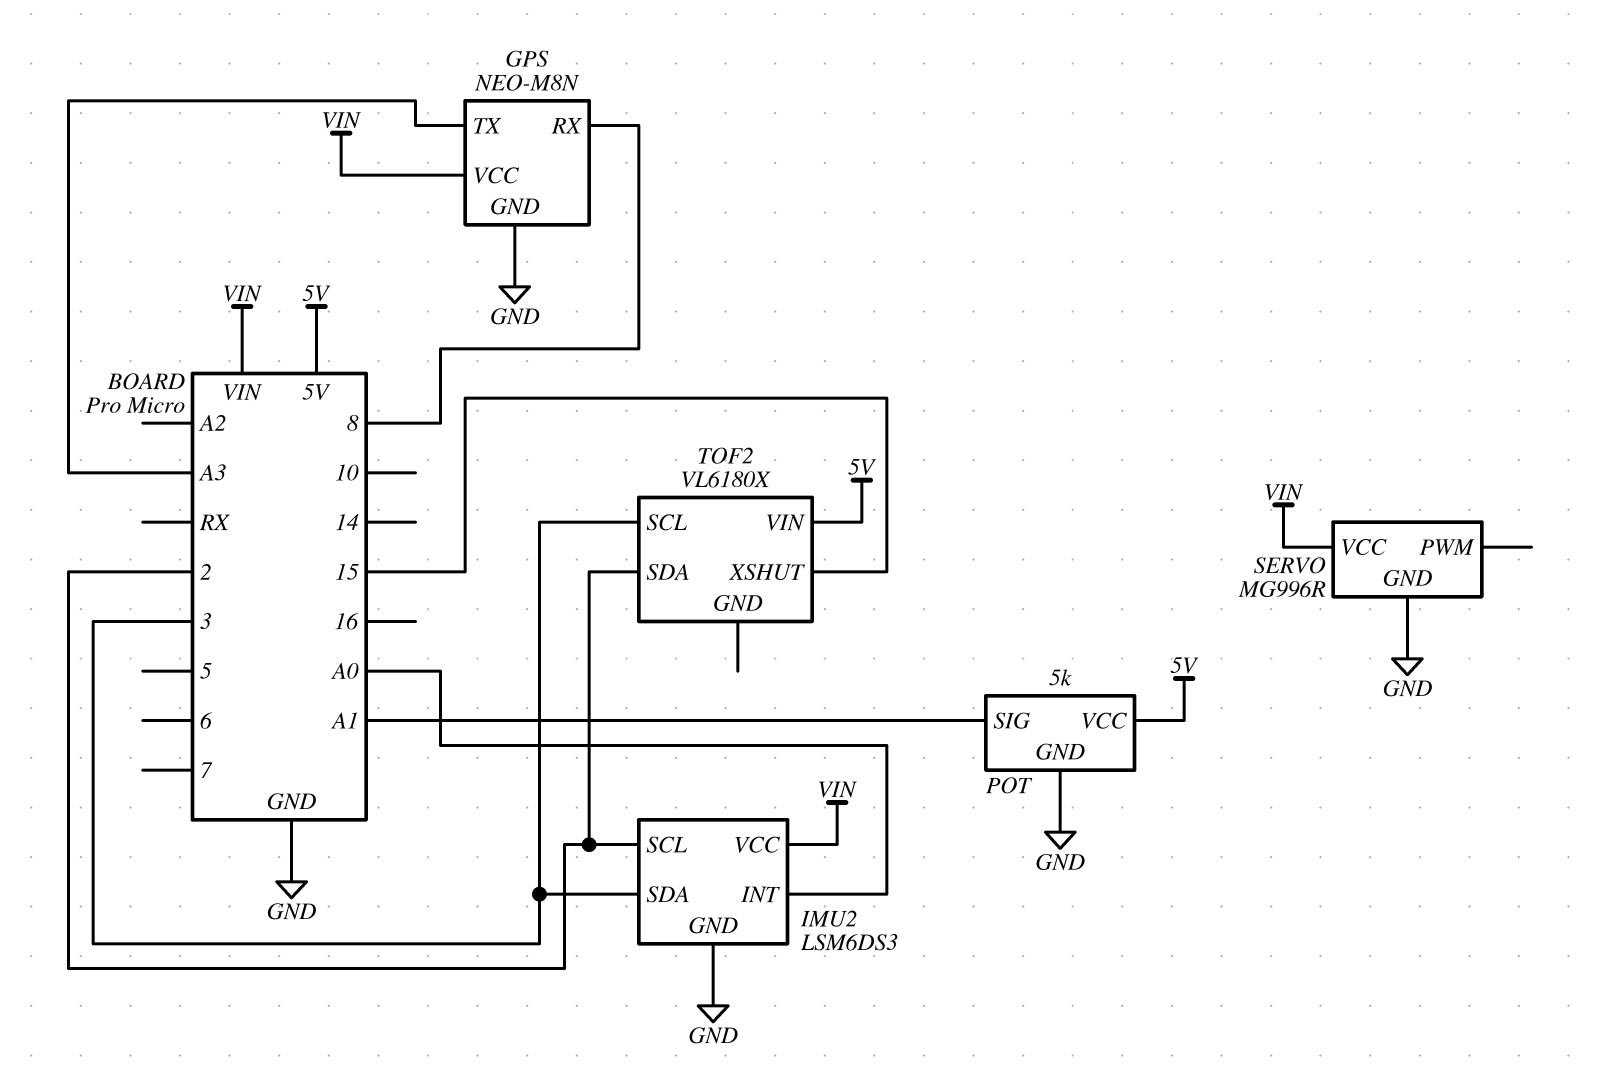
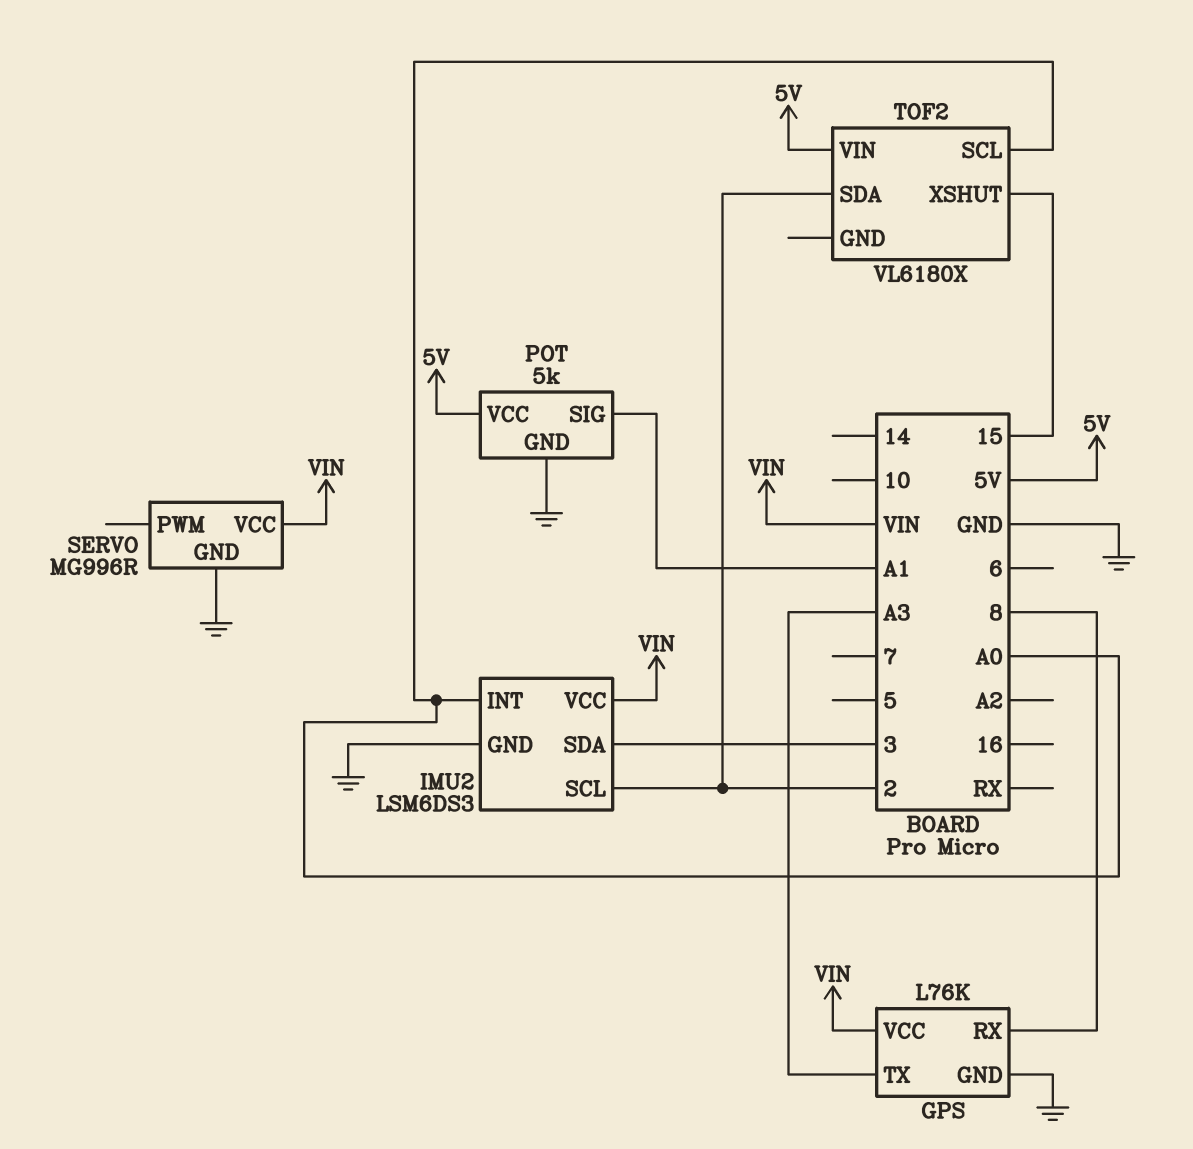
GPS: NEO-M8N -> L76K
TOF2 pin SCL: 3 -> A0

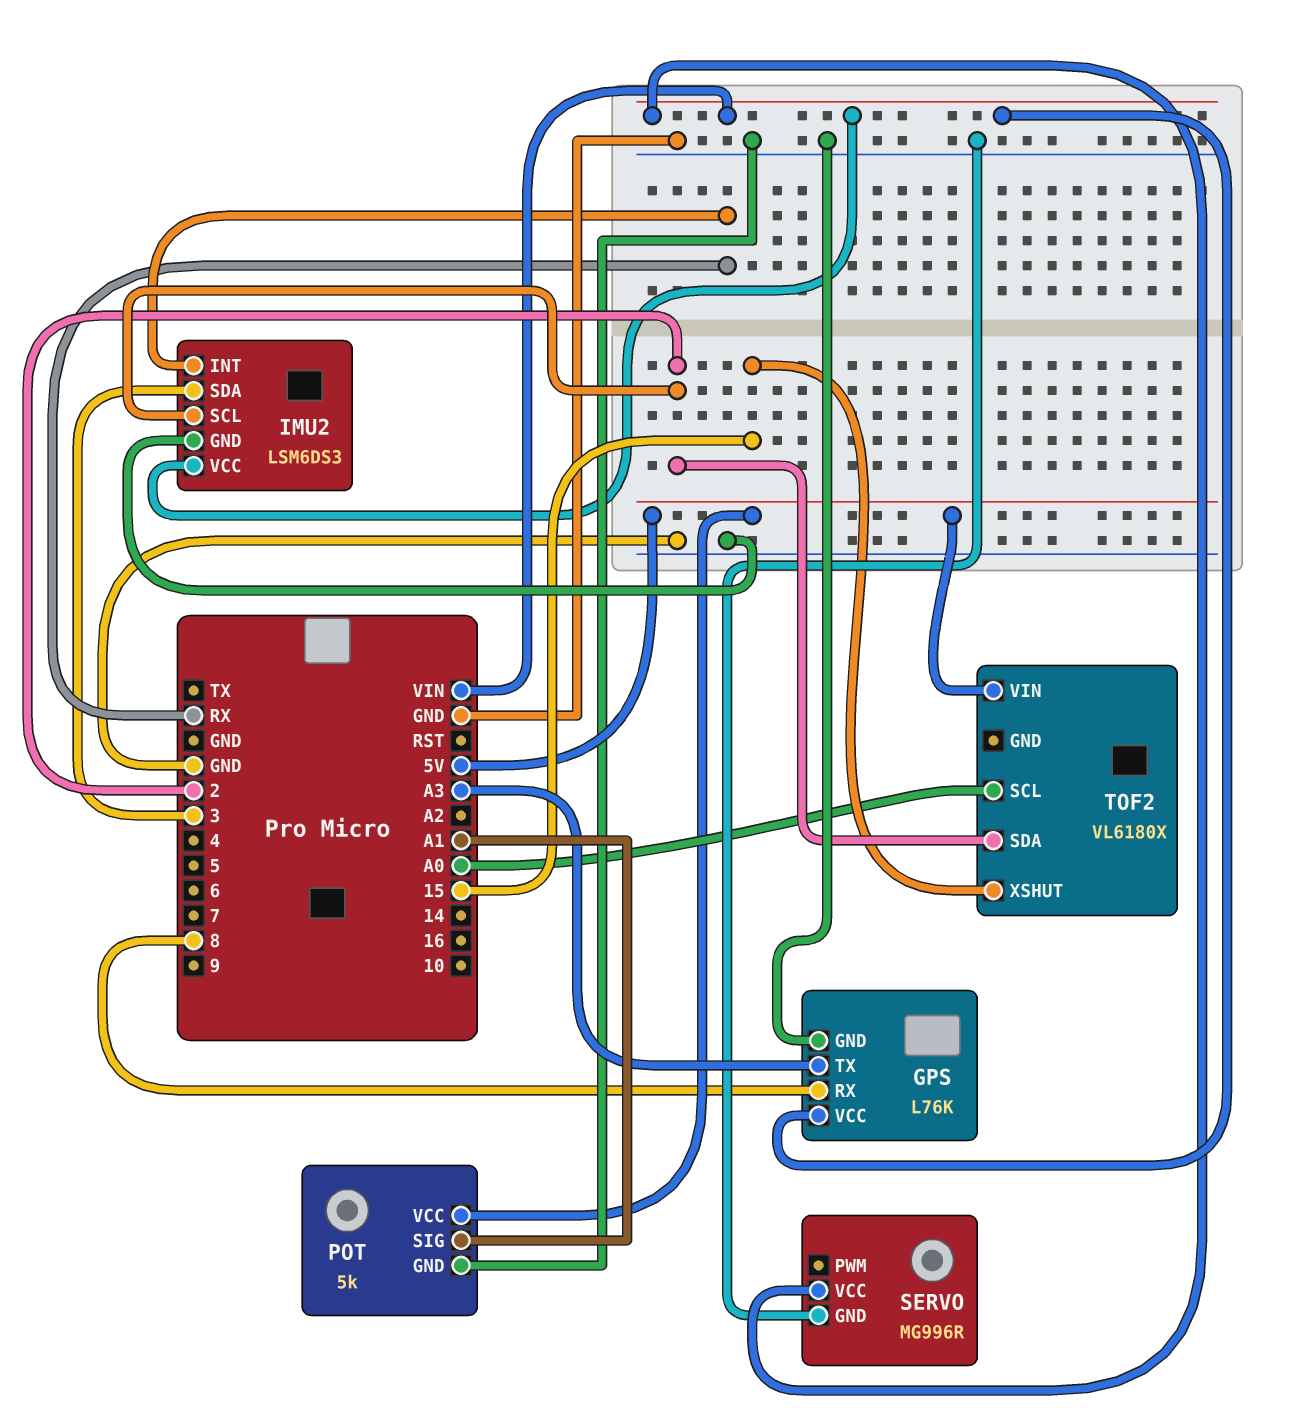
IMU2 pin INT: A0 -> RX

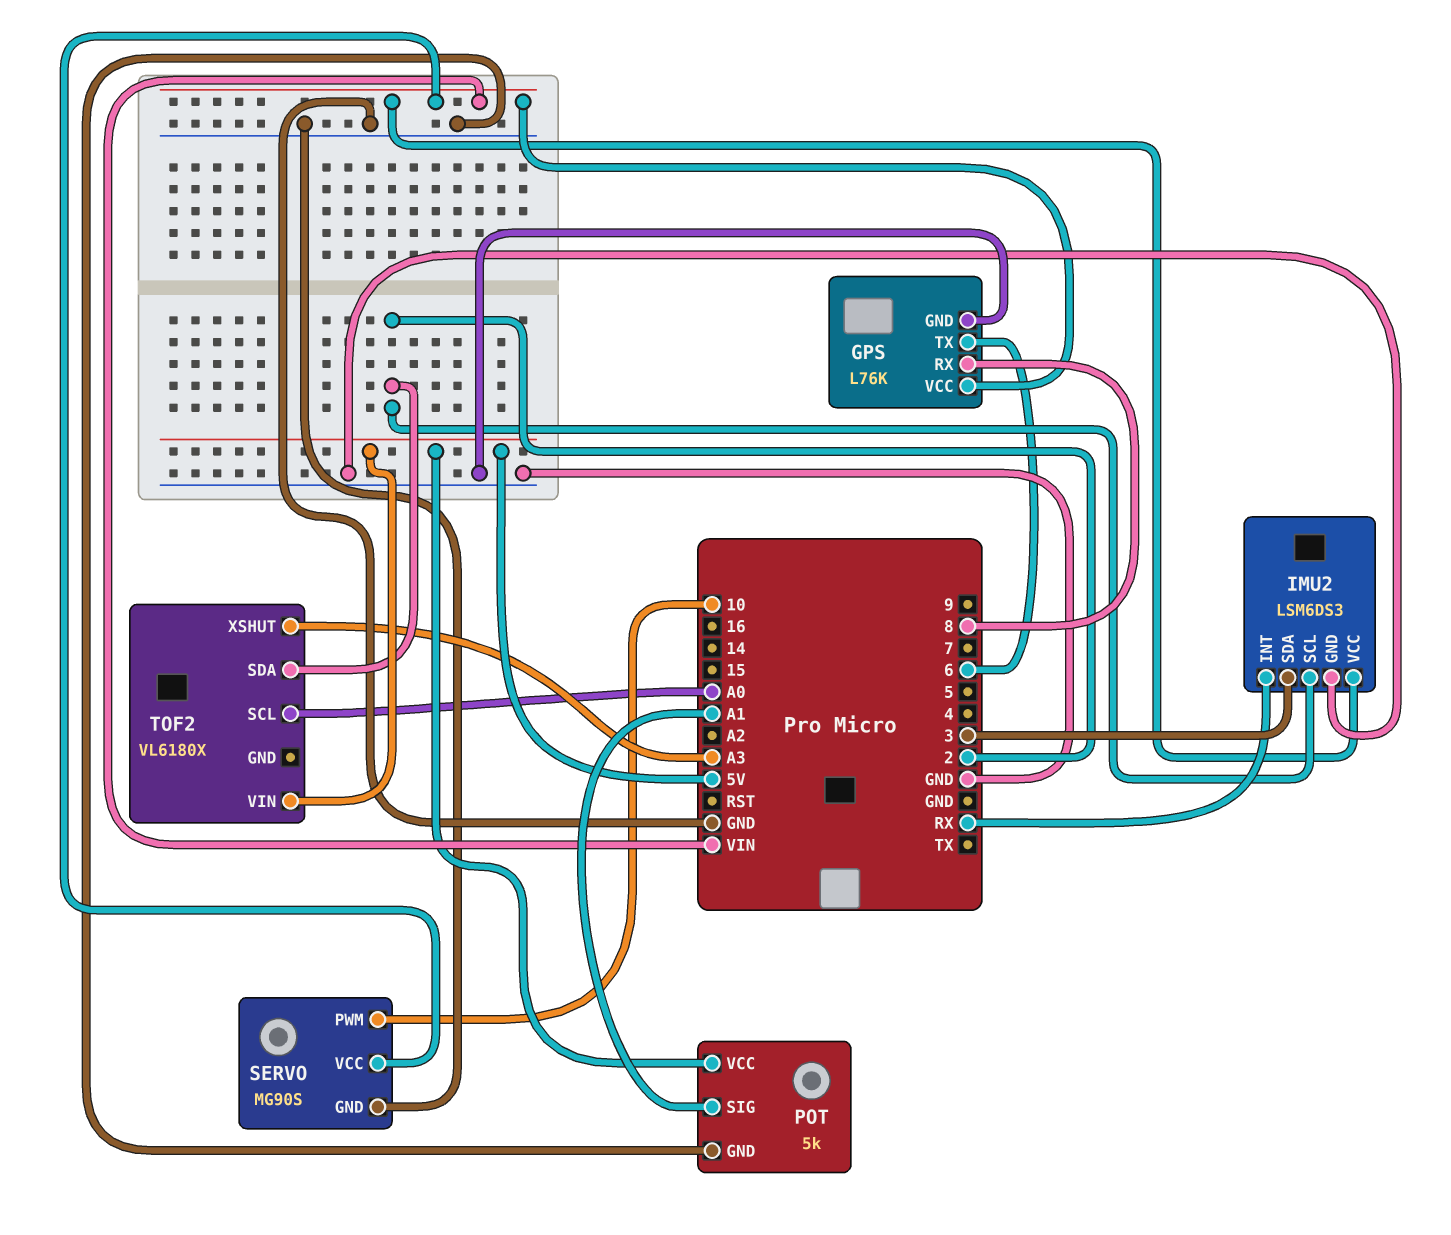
GPS pin TX: A3 -> 6
SERVO: MG996R -> MG90S
SERVO pin PWM: none -> 10
TOF2 pin XSHUT: 15 -> A3

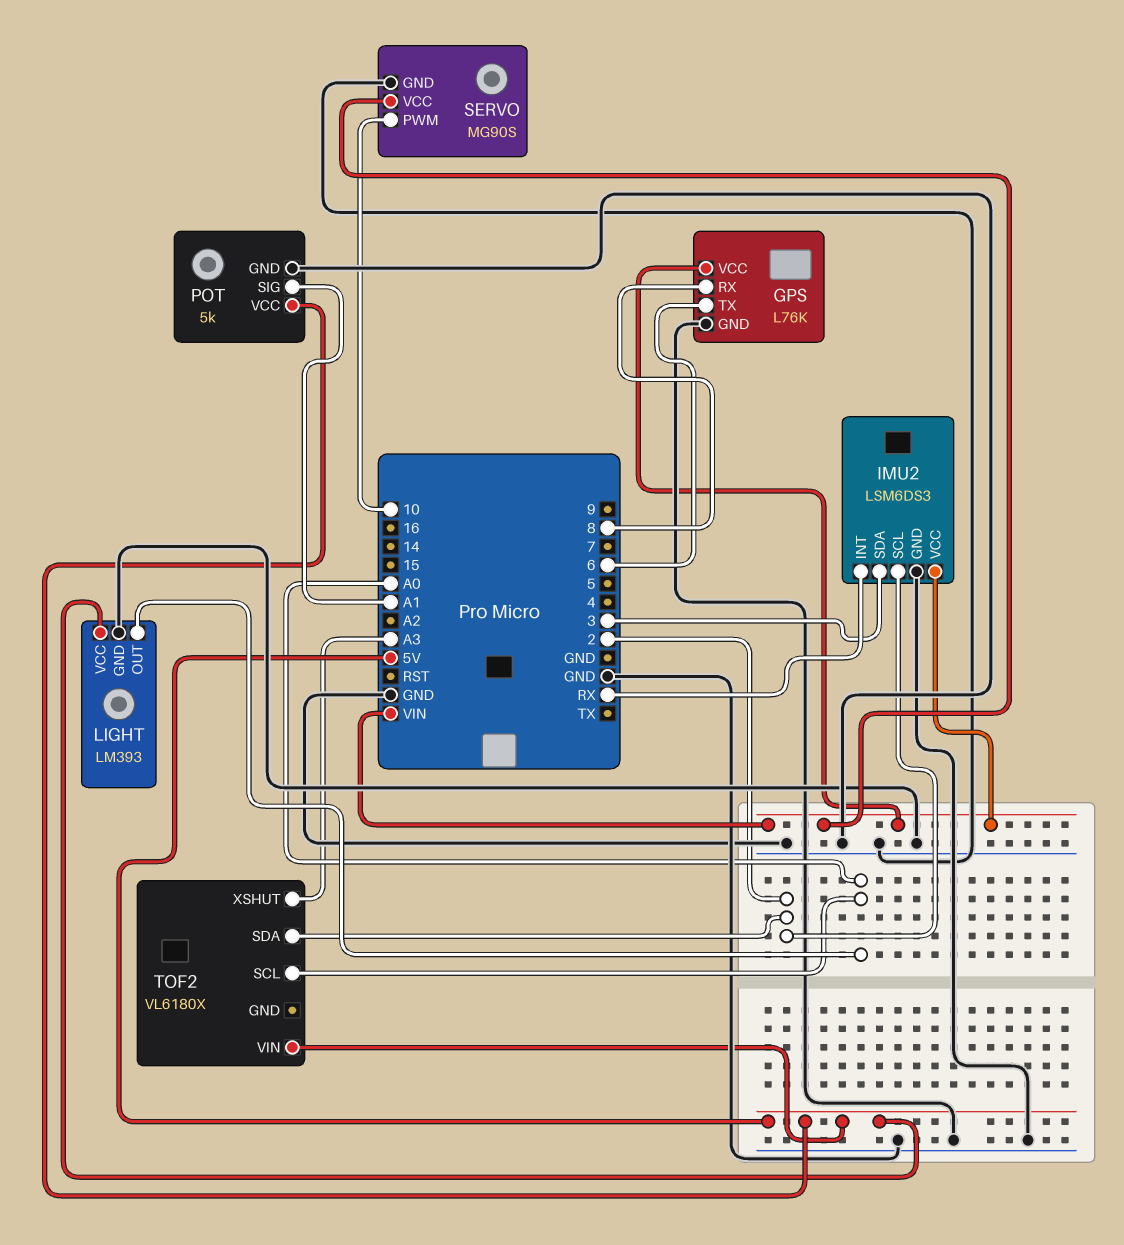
LIGHT: none -> LM393
LIGHT pin GND: none -> GND
LIGHT pin OUT: none -> A0
LIGHT pin VCC: none -> 5V

